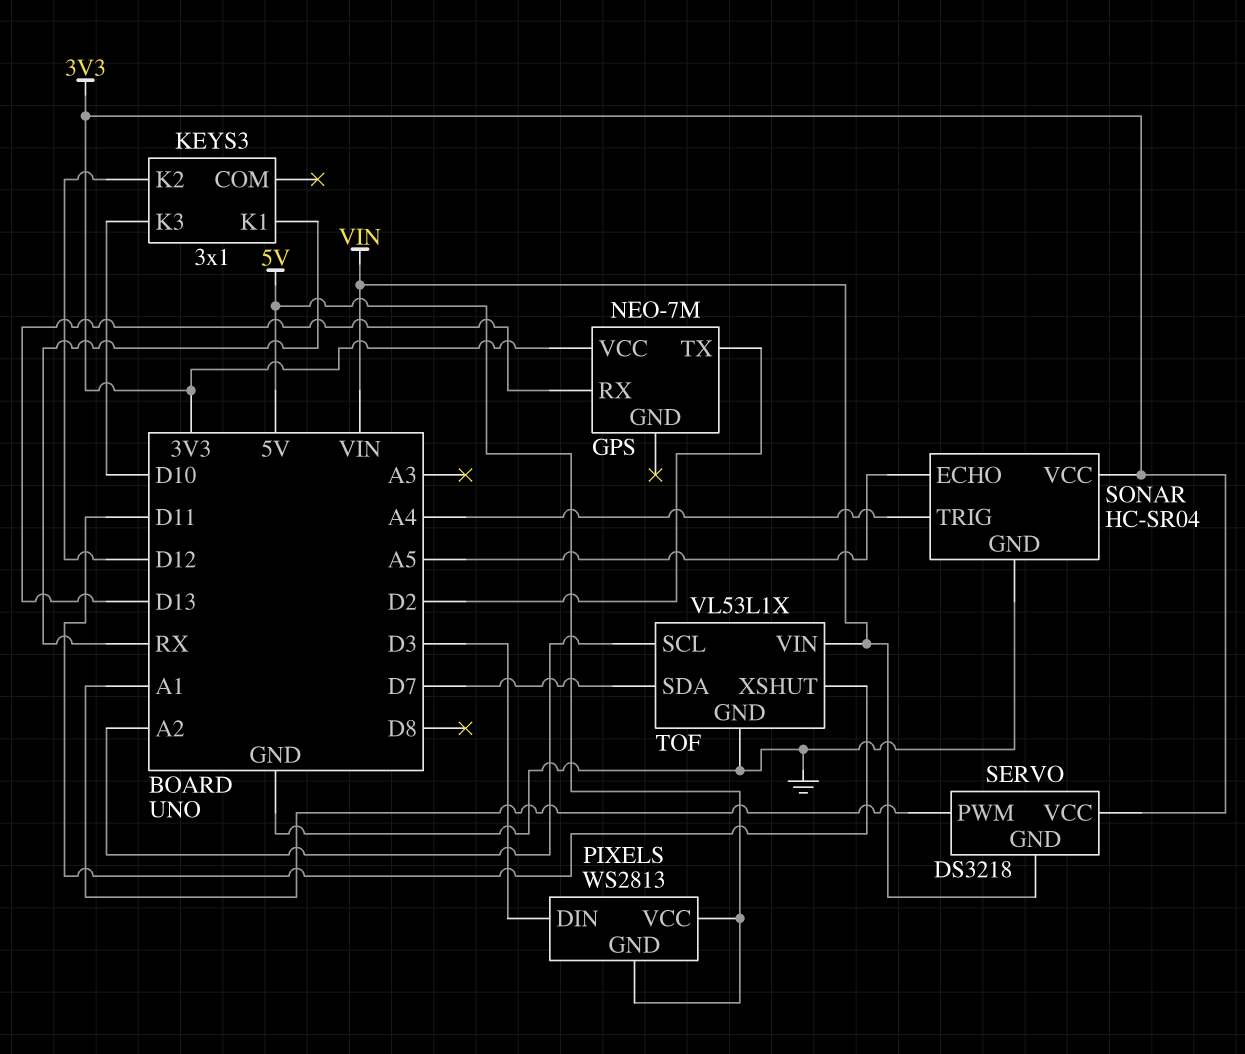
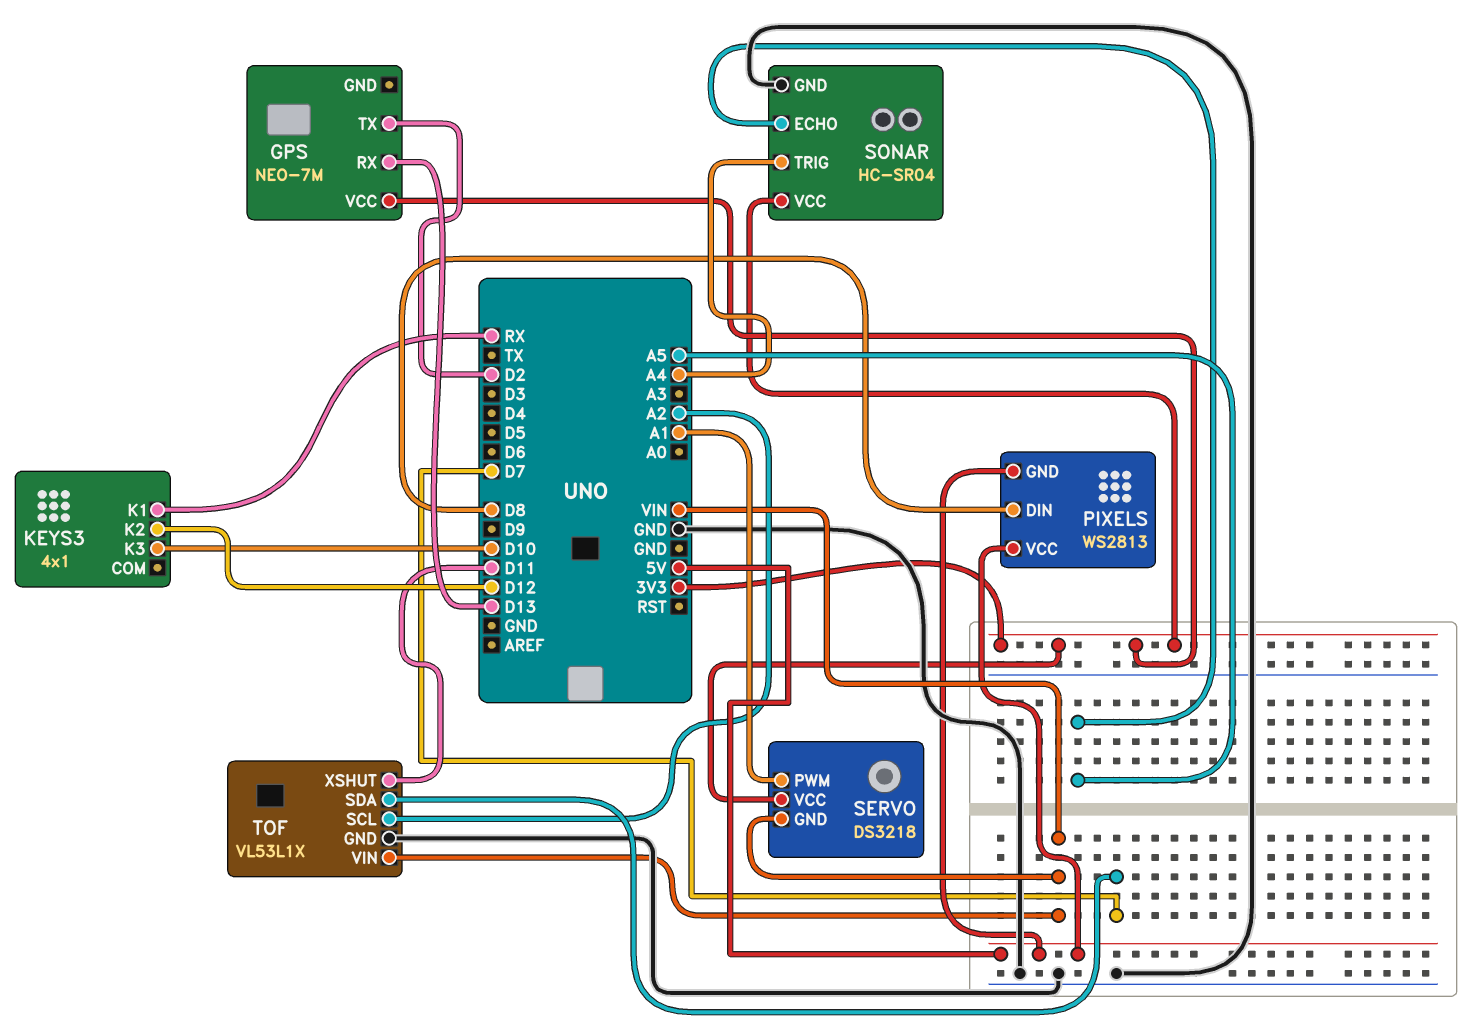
KEYS3: 3x1 -> 4x1
PIXELS pin DIN: D3 -> D8

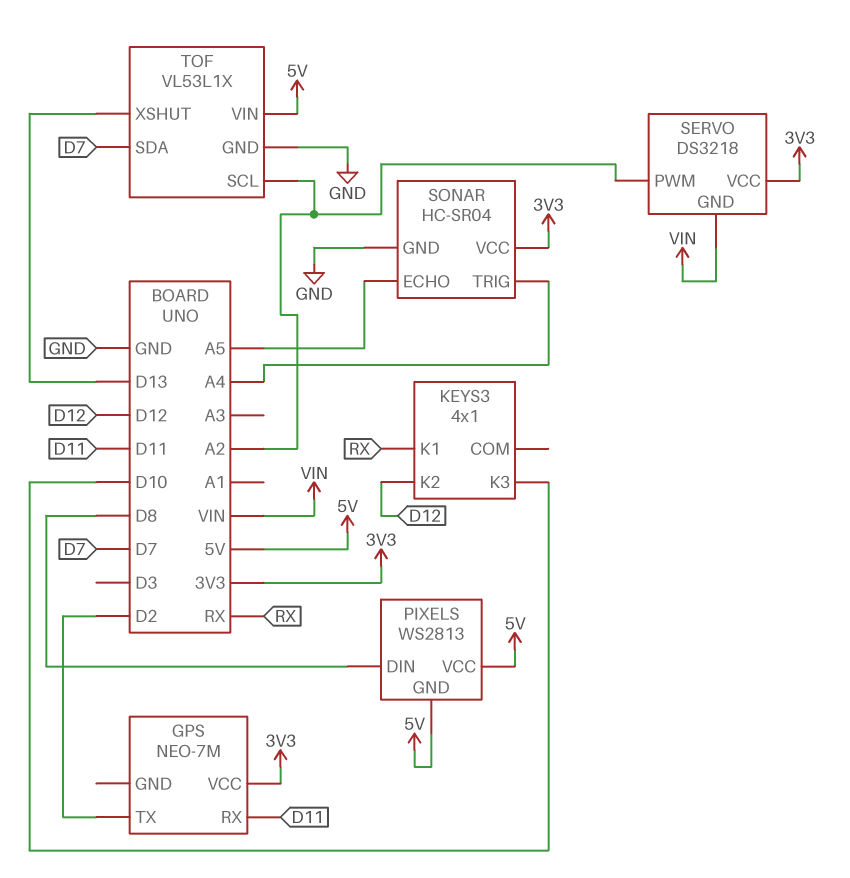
GPS pin RX: D13 -> D11
SERVO pin PWM: A1 -> A2
TOF pin VIN: VIN -> 5V
TOF pin XSHUT: D11 -> D13

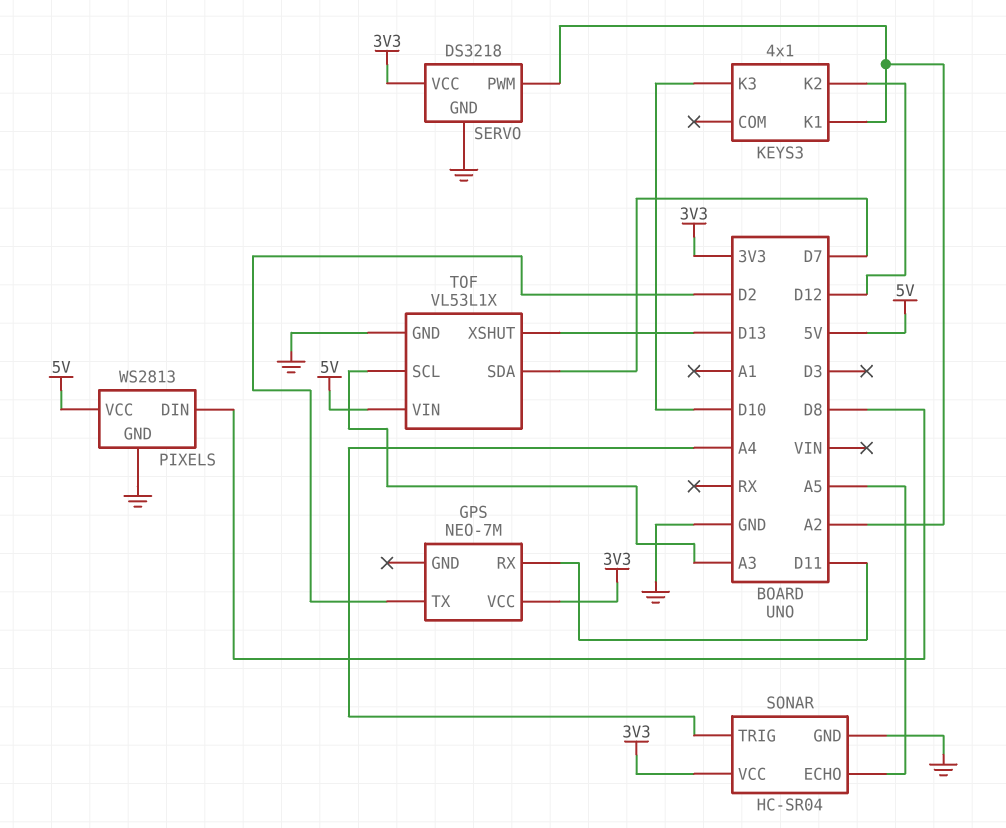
KEYS3 pin K1: RX -> A2
PIXELS pin GND: 5V -> GND
SERVO pin GND: VIN -> GND
TOF pin SCL: A2 -> A3

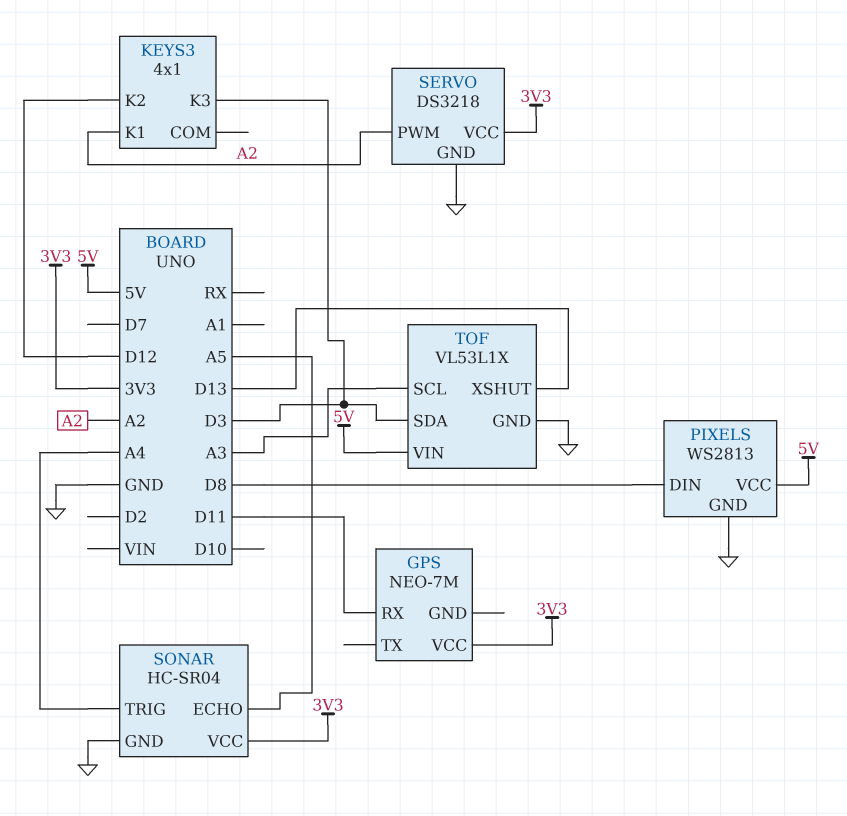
GPS pin TX: D2 -> none
KEYS3 pin K3: D10 -> D3
TOF pin SDA: D7 -> D3

